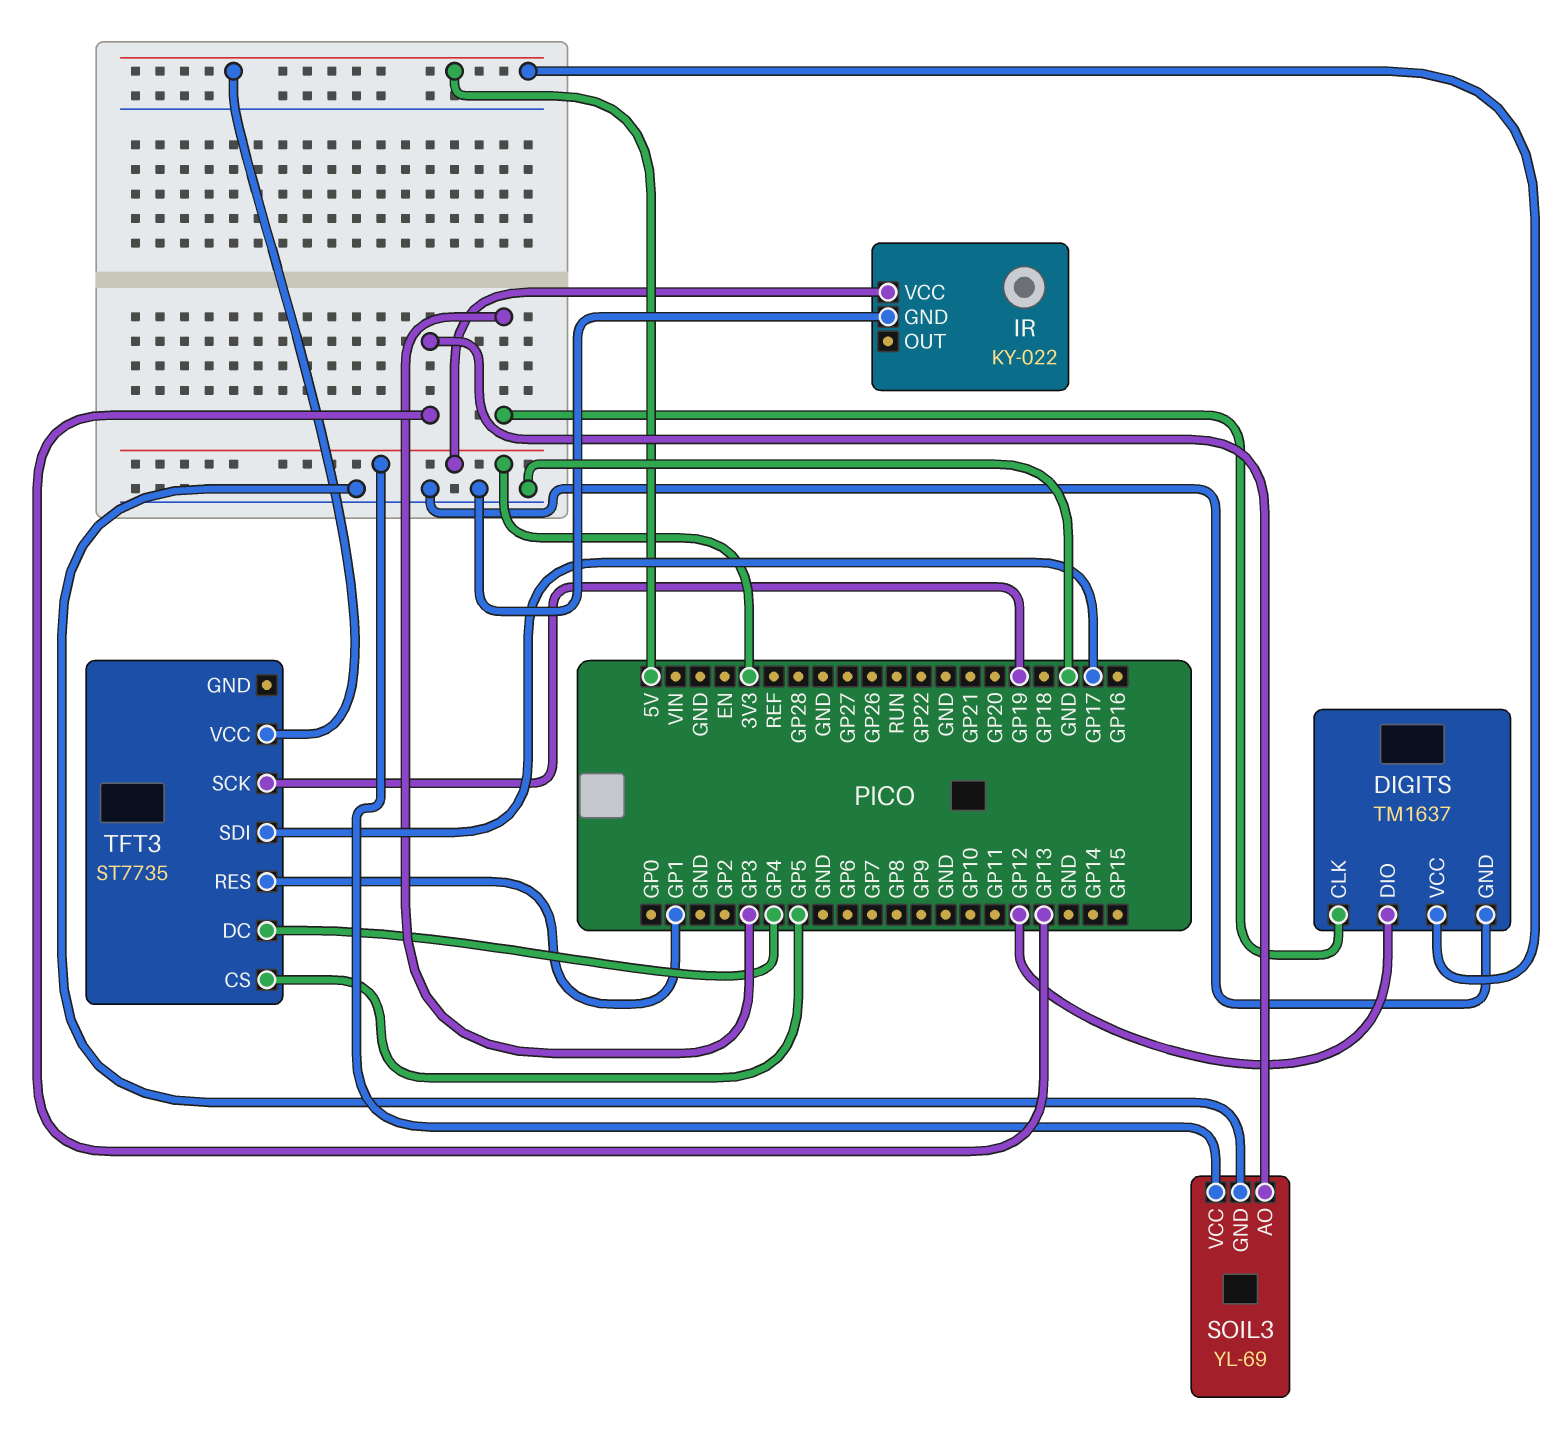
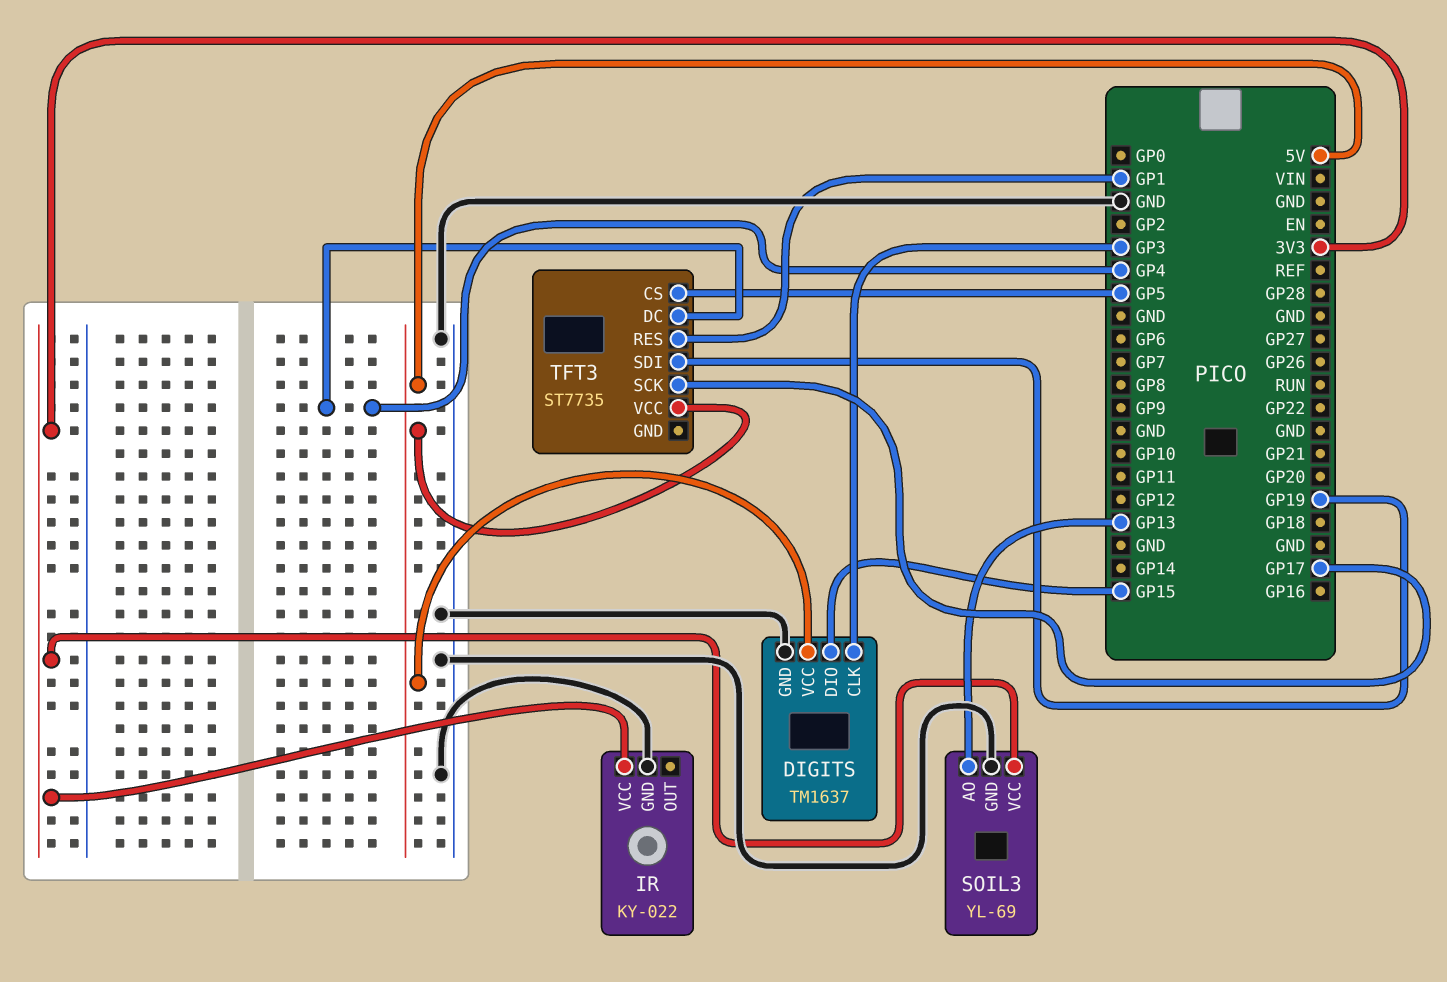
DIGITS pin DIO: GP12 -> GP15
TFT3 pin SCK: GP19 -> GP17
TFT3 pin SDI: GP17 -> GP19

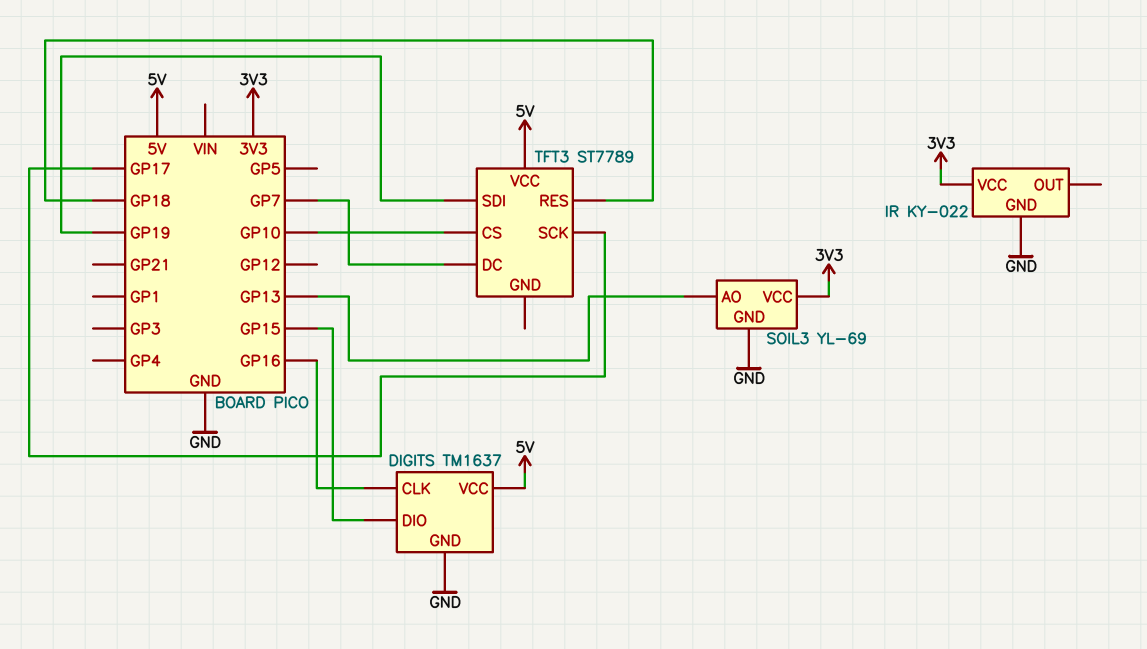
DIGITS pin CLK: GP3 -> GP16
TFT3: ST7735 -> ST7789
TFT3 pin CS: GP5 -> GP10
TFT3 pin DC: GP4 -> GP7
TFT3 pin RES: GP1 -> GP18

